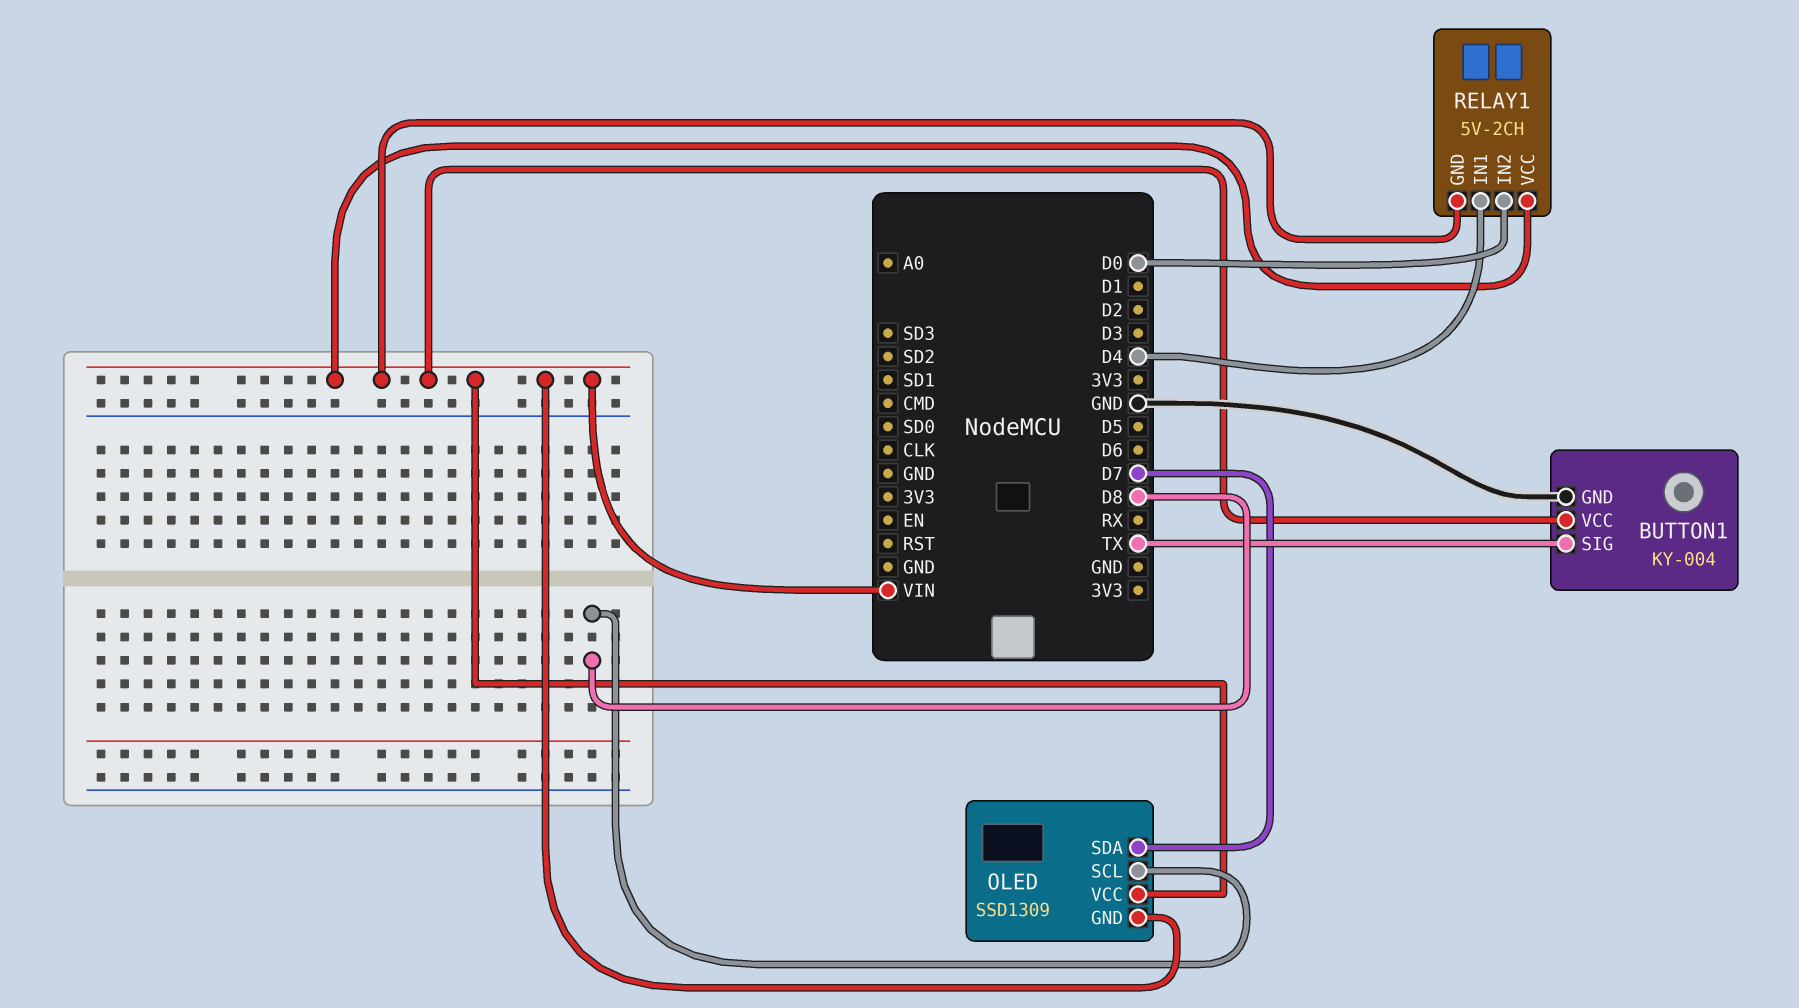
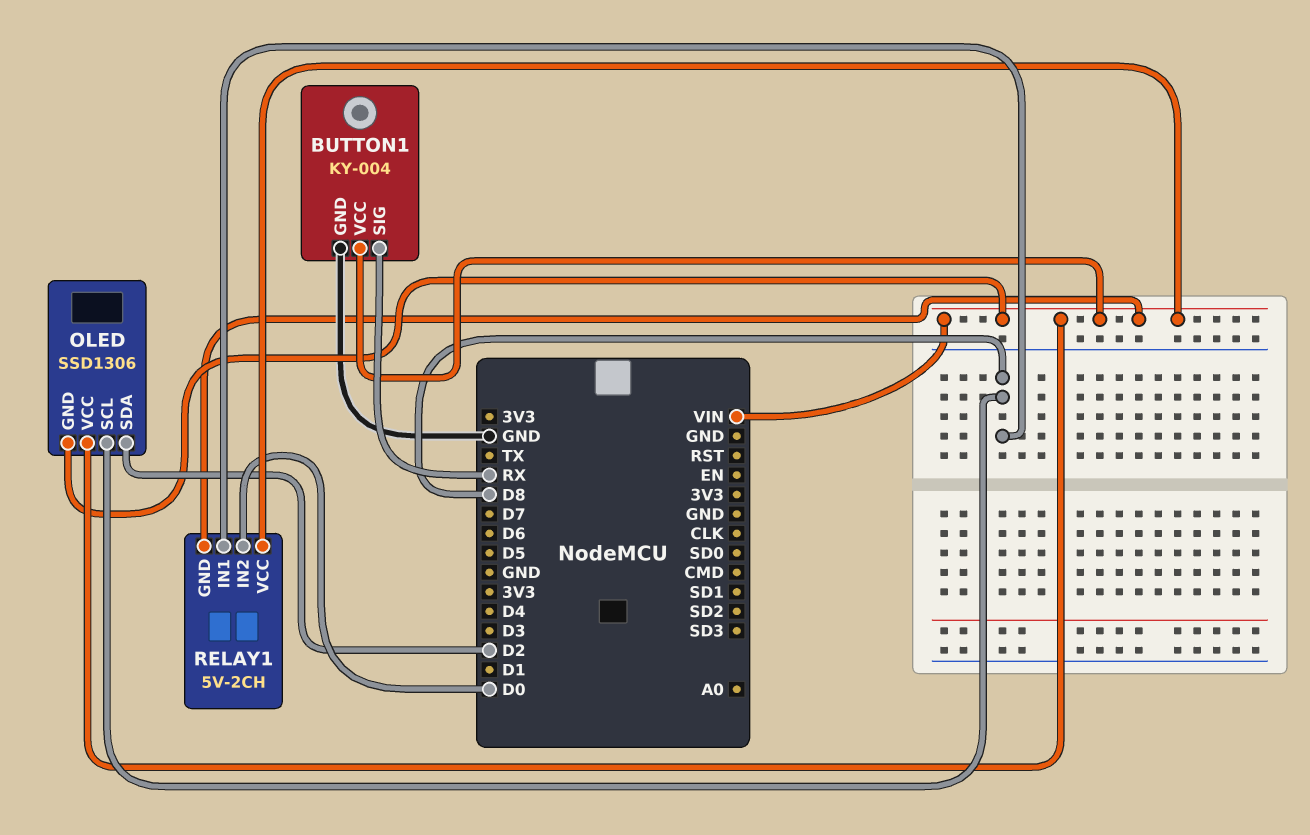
BUTTON1 pin SIG: TX -> RX
OLED: SSD1309 -> SSD1306
OLED pin SDA: D7 -> D2
RELAY1 pin IN1: D4 -> D8

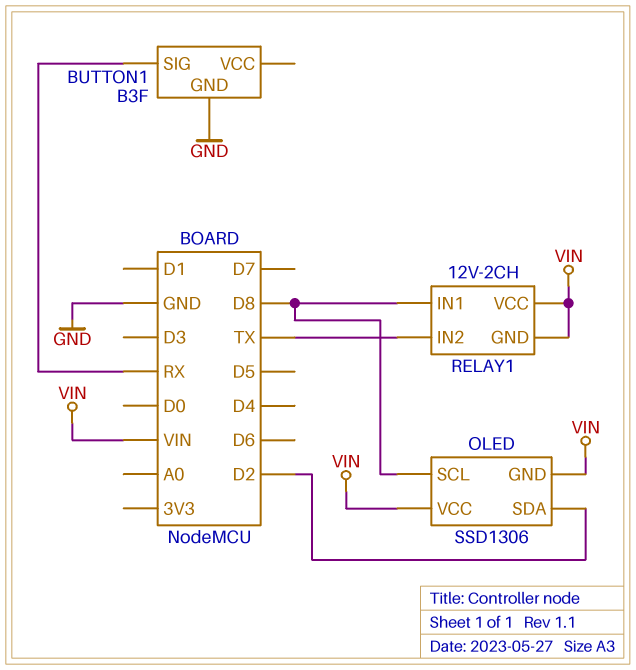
BUTTON1: KY-004 -> B3F
BUTTON1 pin VCC: VIN -> none
RELAY1: 5V-2CH -> 12V-2CH
RELAY1 pin IN2: D0 -> TX

